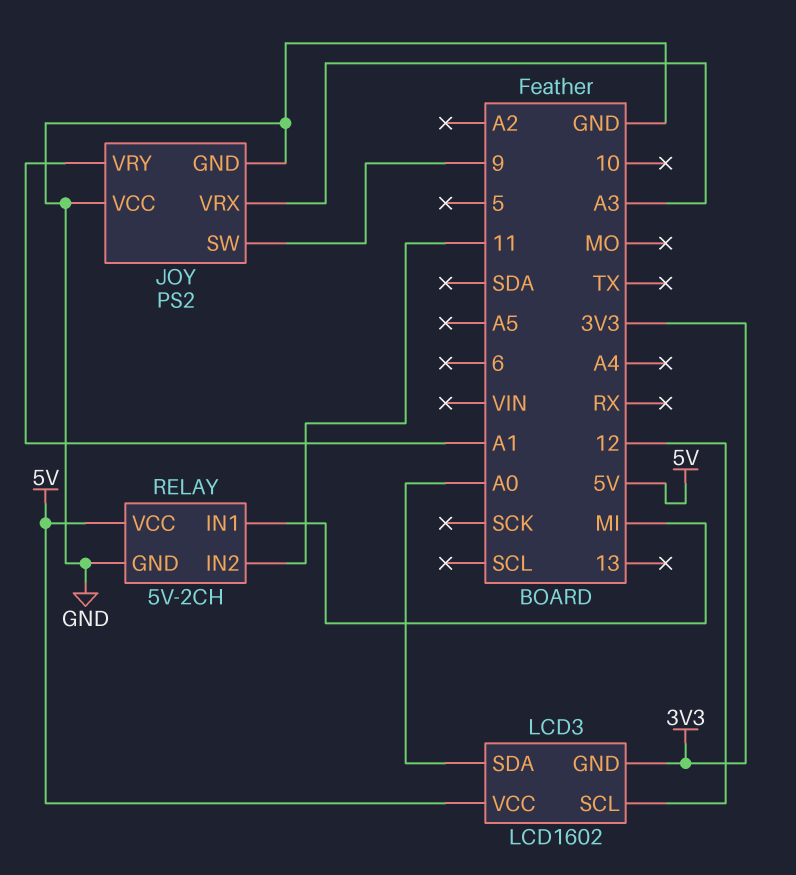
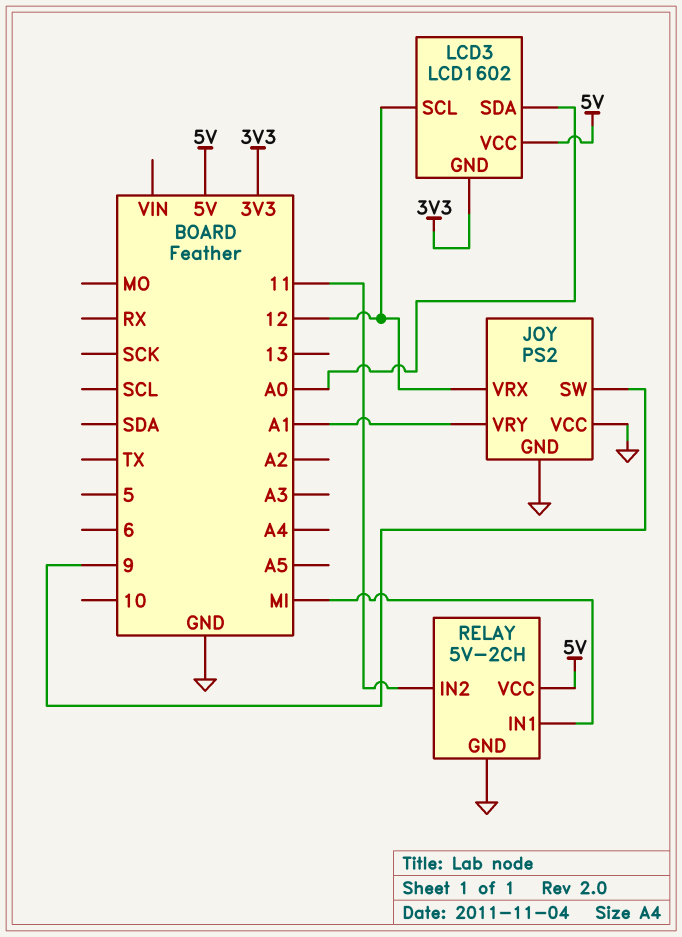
JOY pin VRX: A3 -> 12

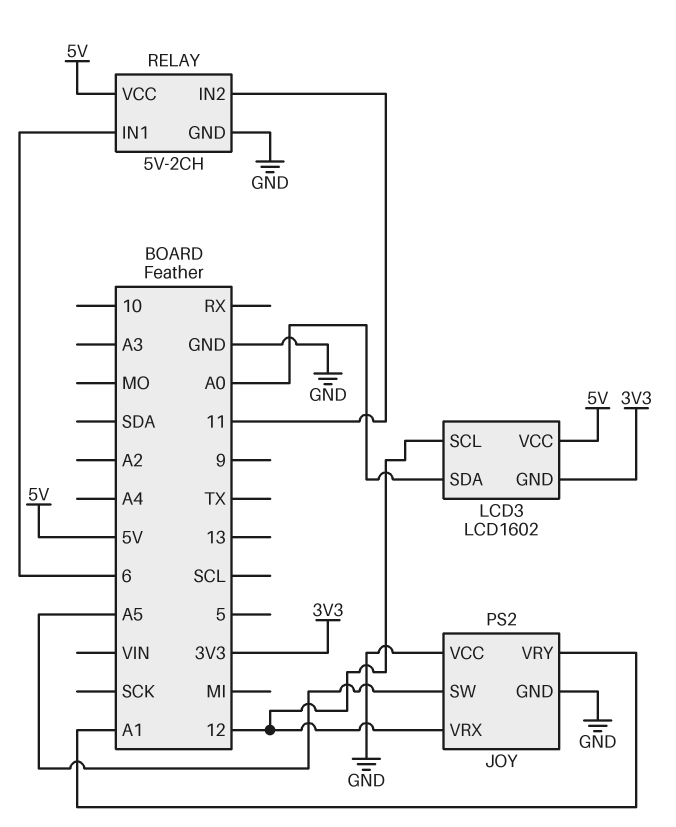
JOY pin SW: 9 -> A5
RELAY pin IN1: MI -> 6

